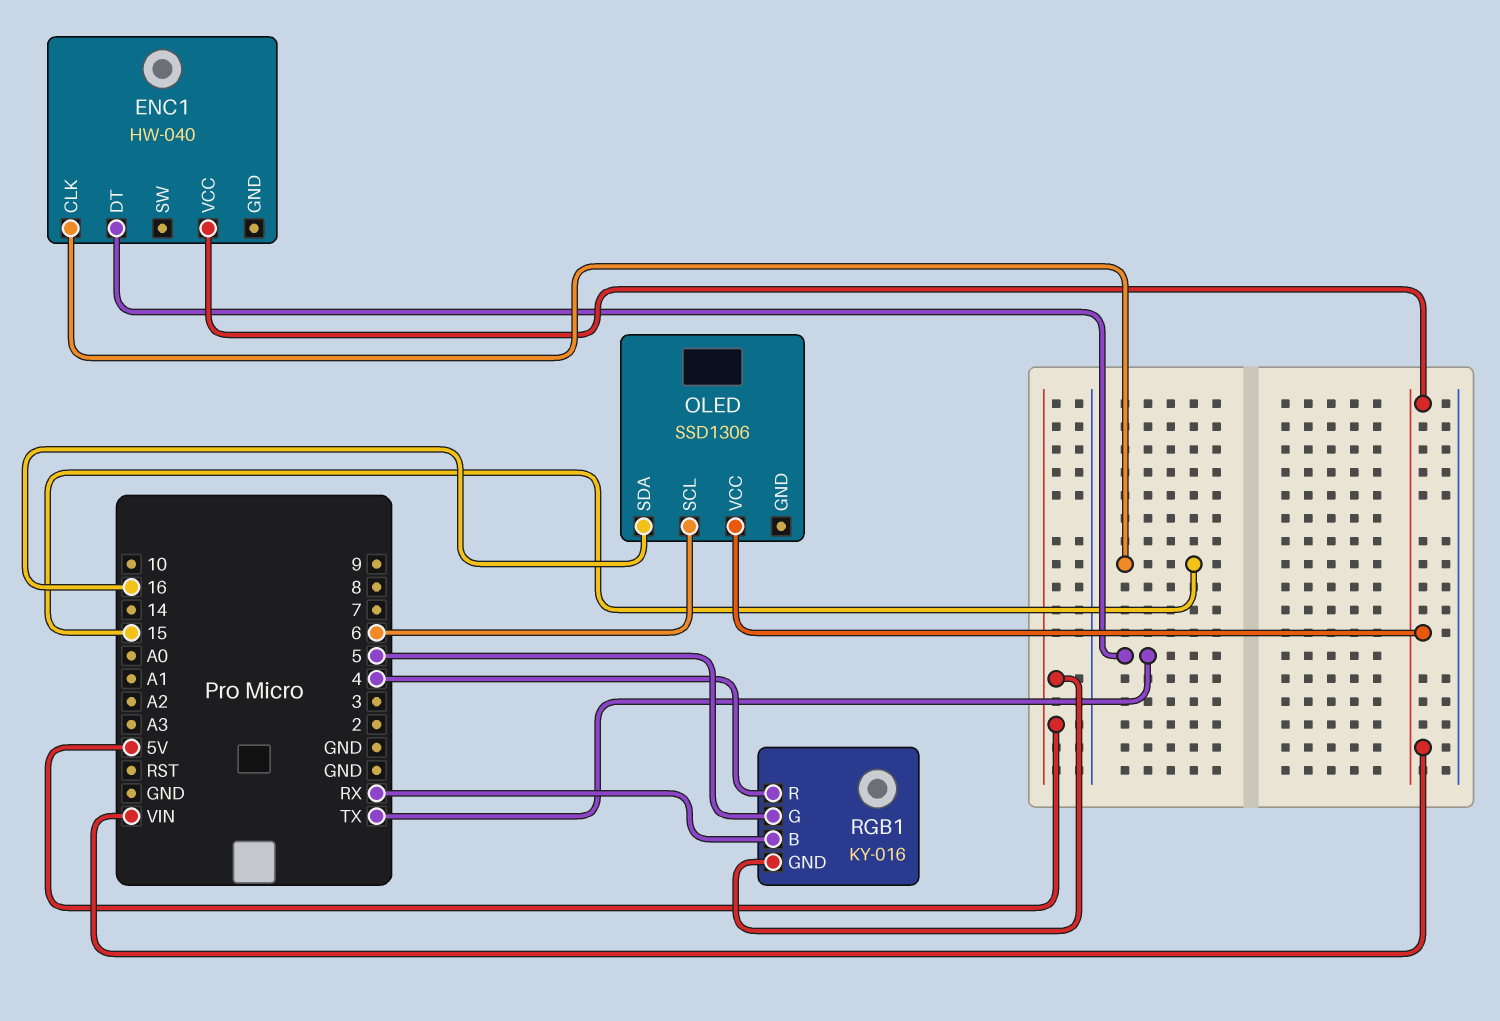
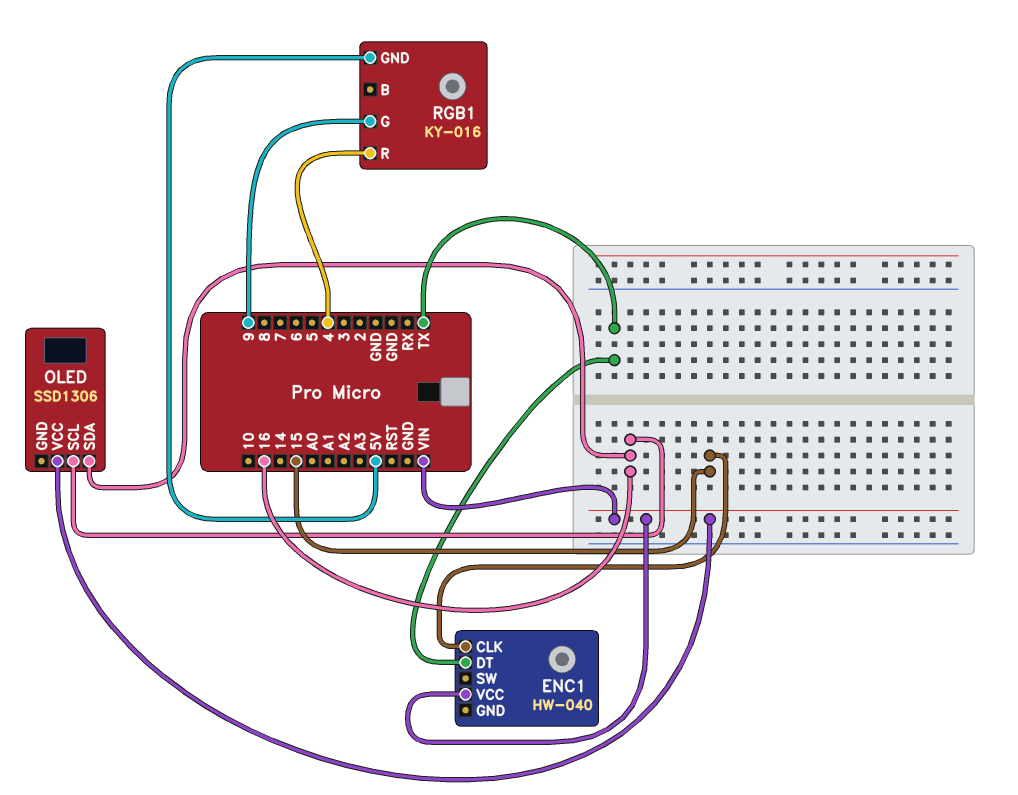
OLED pin SCL: 6 -> 16
RGB1 pin B: RX -> none
RGB1 pin G: 5 -> 9

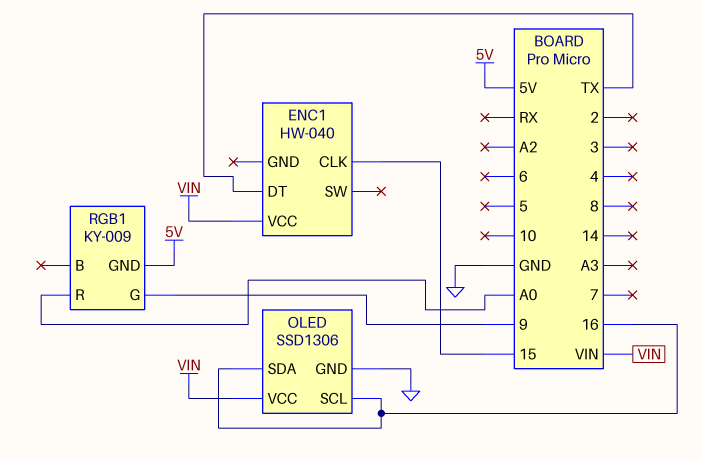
OLED pin GND: none -> GND
RGB1: KY-016 -> KY-009
RGB1 pin R: 4 -> A0

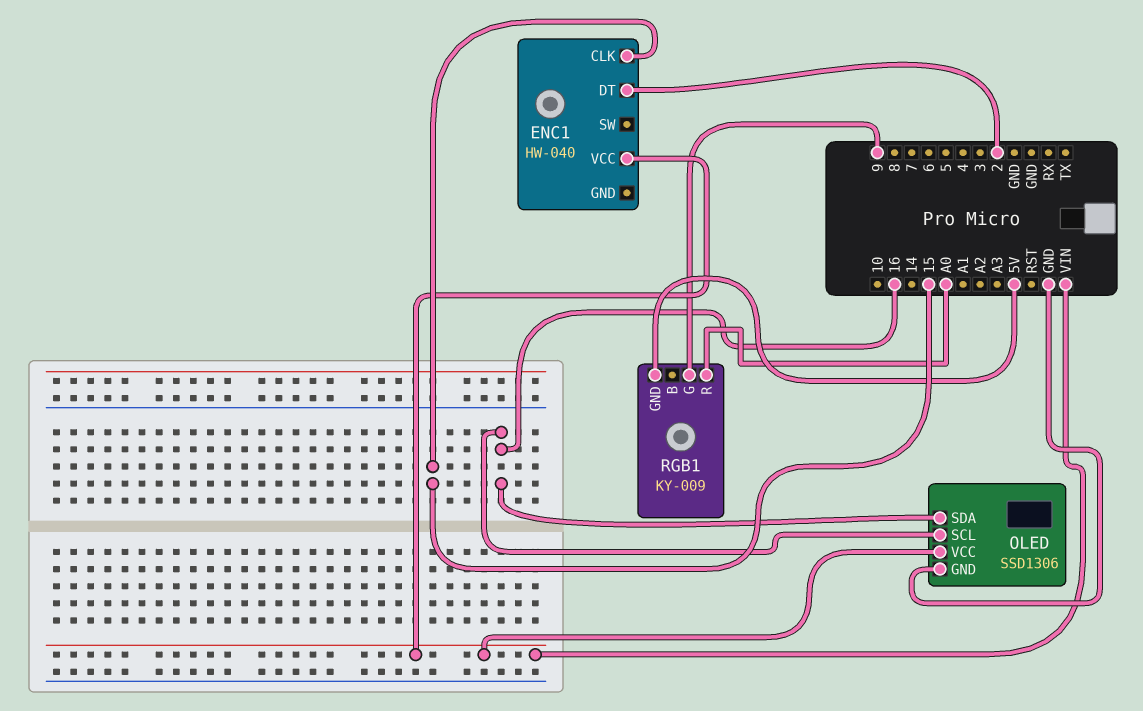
ENC1 pin DT: TX -> 2

